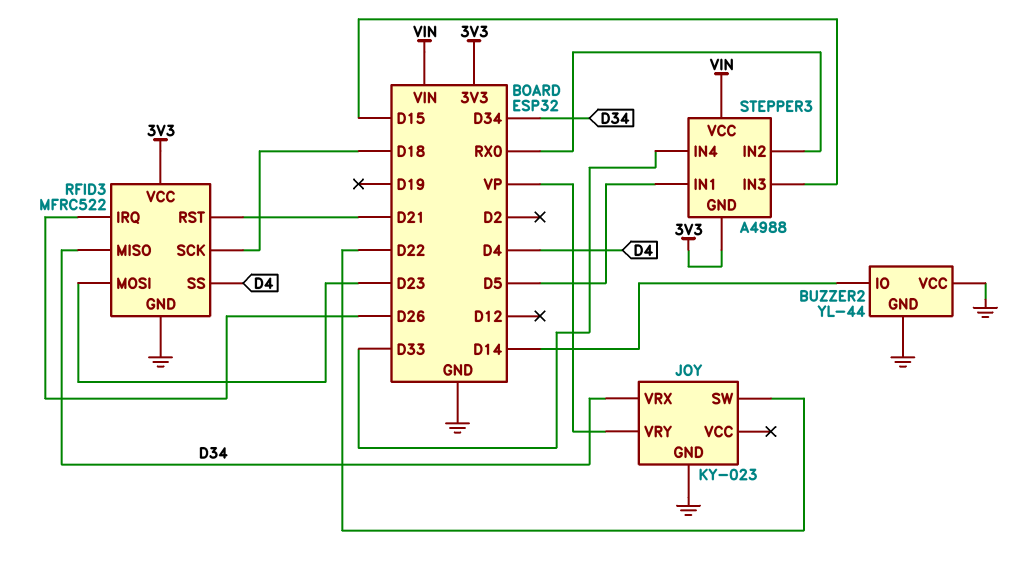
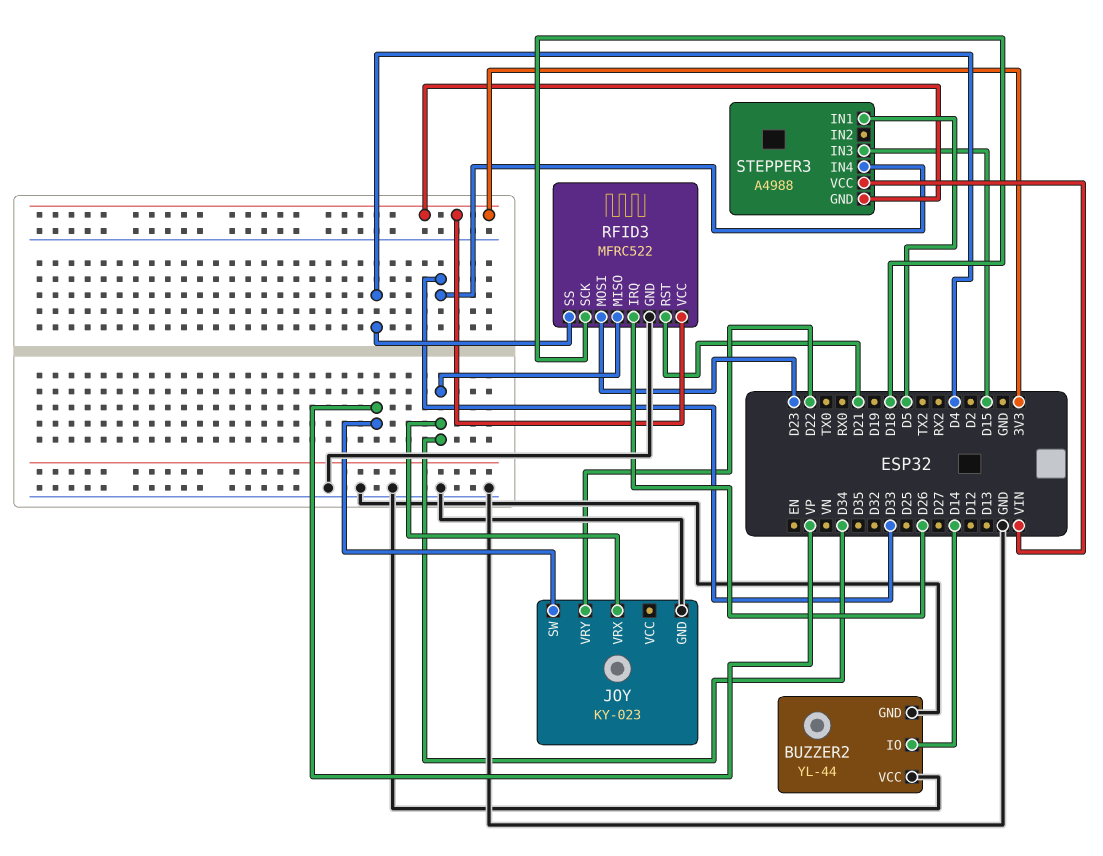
JOY pin SW: D22 -> VP
JOY pin VRY: VP -> D22
STEPPER3 pin IN2: RX0 -> none

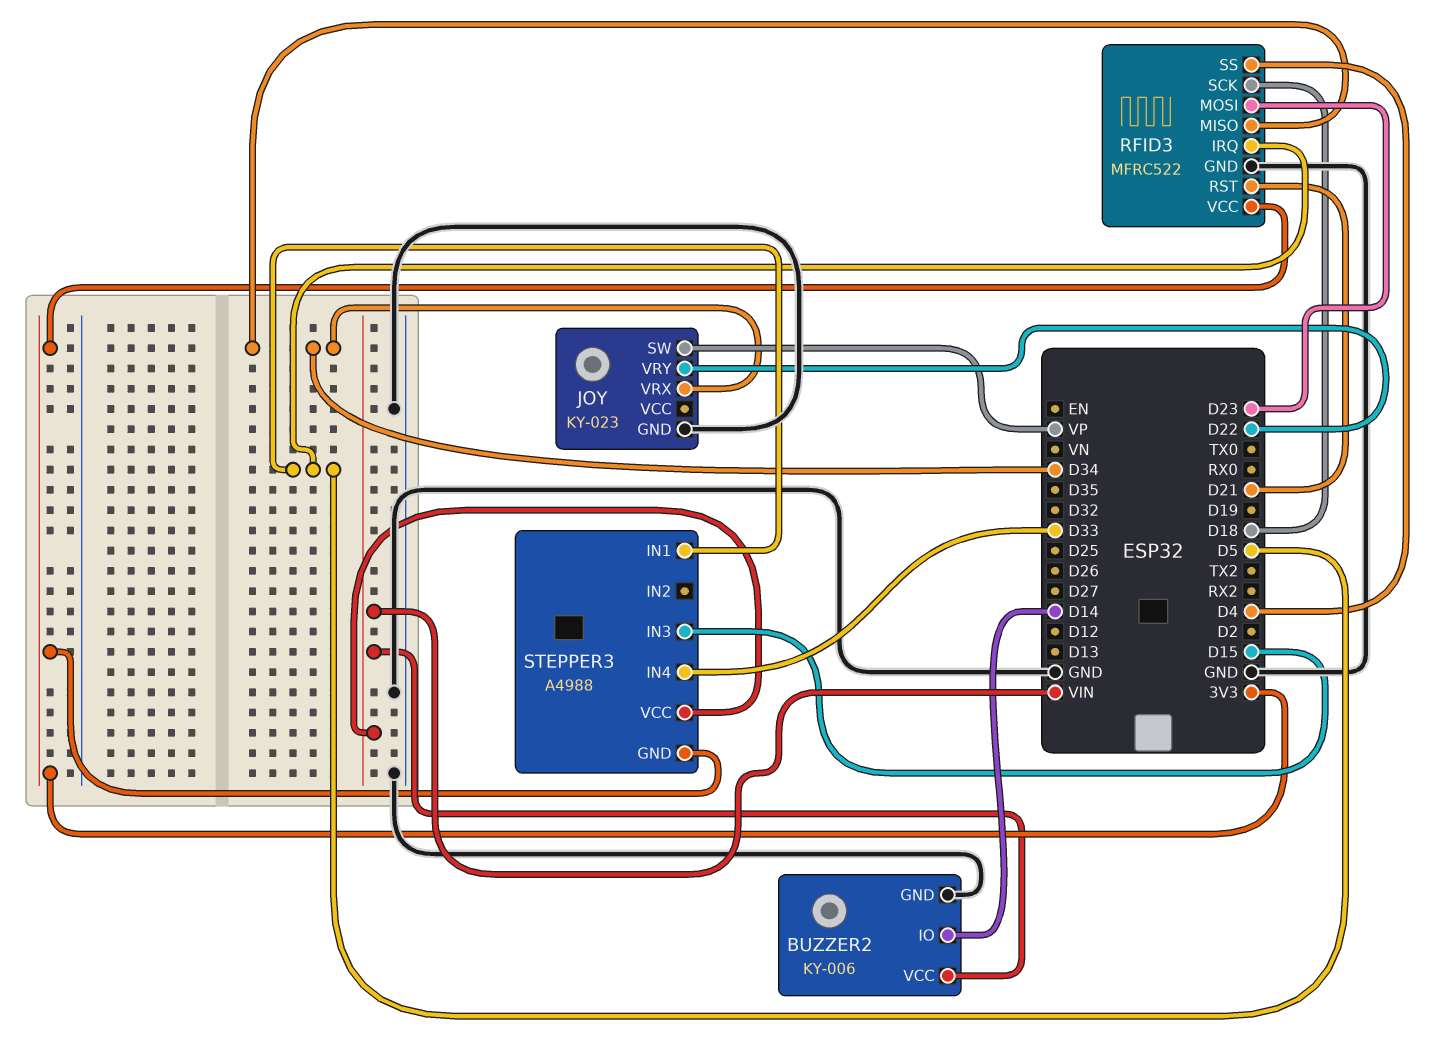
BUZZER2: YL-44 -> KY-006
BUZZER2 pin VCC: GND -> VIN
RFID3 pin IRQ: D26 -> D5

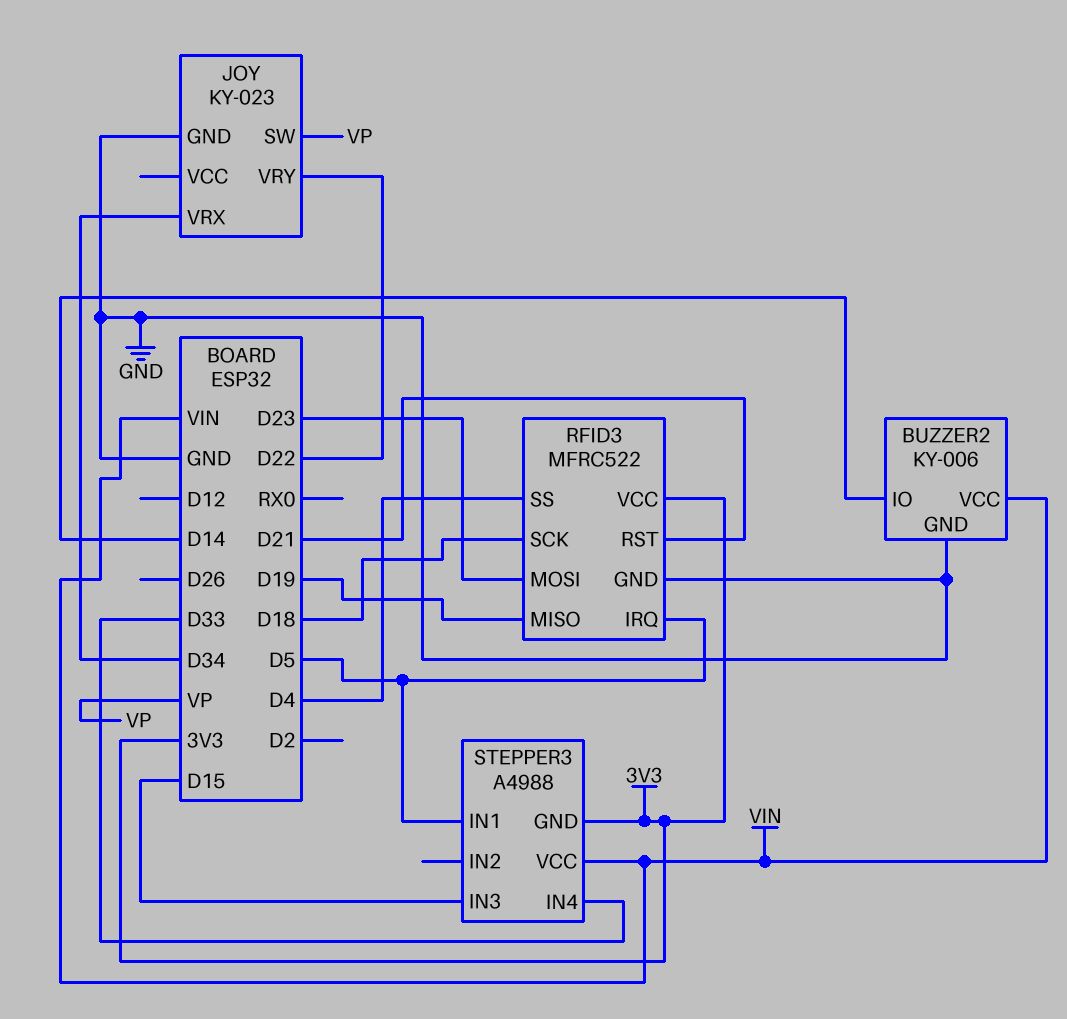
RFID3 pin MISO: D34 -> D19

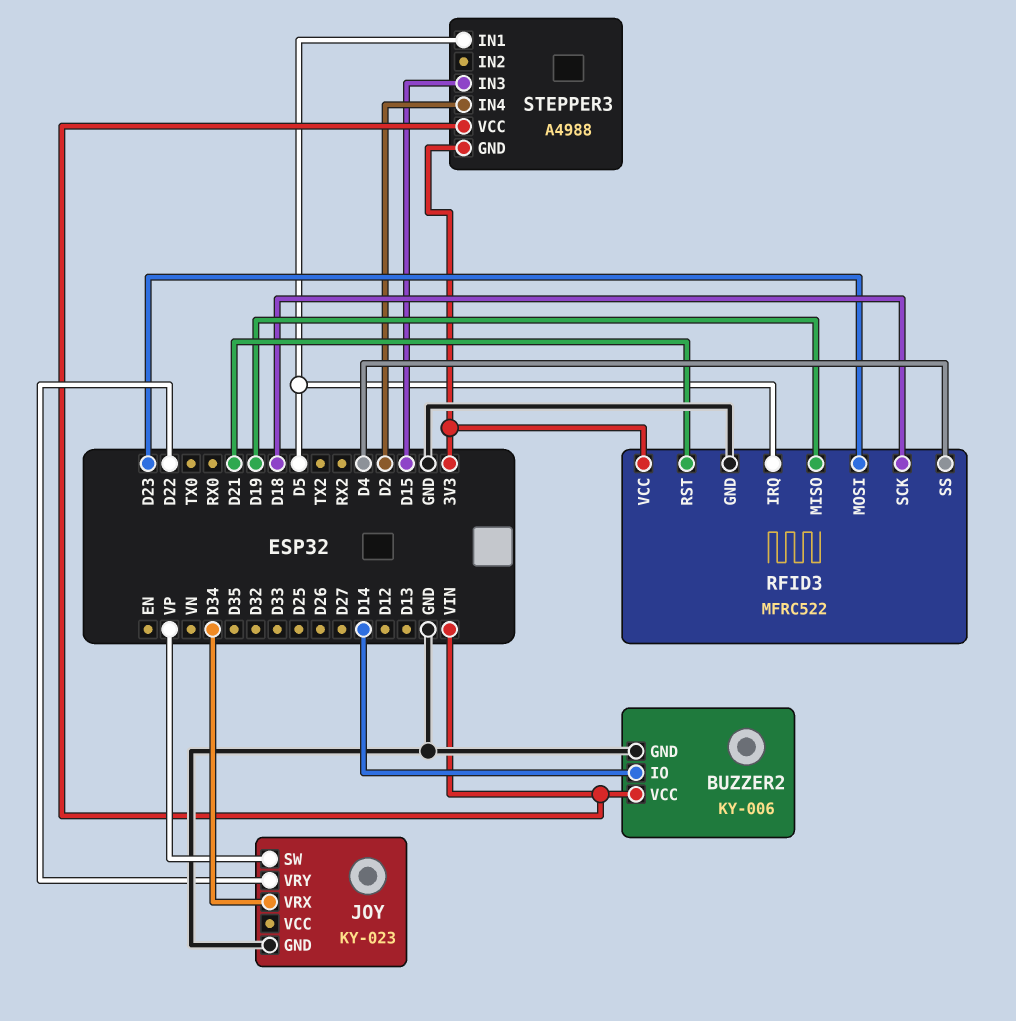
STEPPER3 pin IN4: D33 -> D2

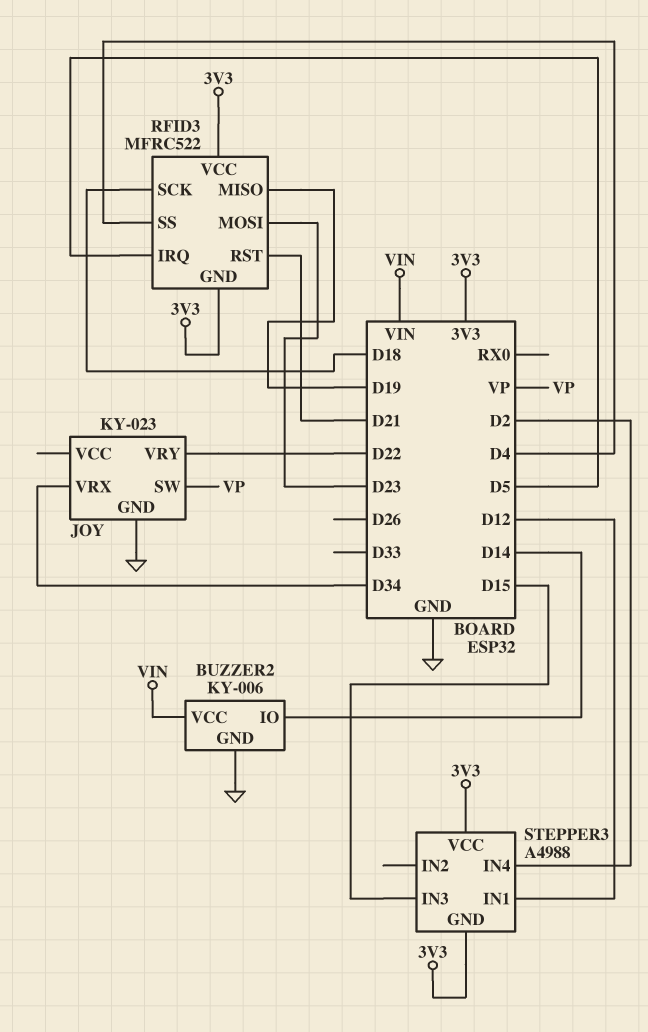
RFID3 pin GND: GND -> 3V3
STEPPER3 pin IN1: D5 -> D12
STEPPER3 pin VCC: VIN -> 3V3

